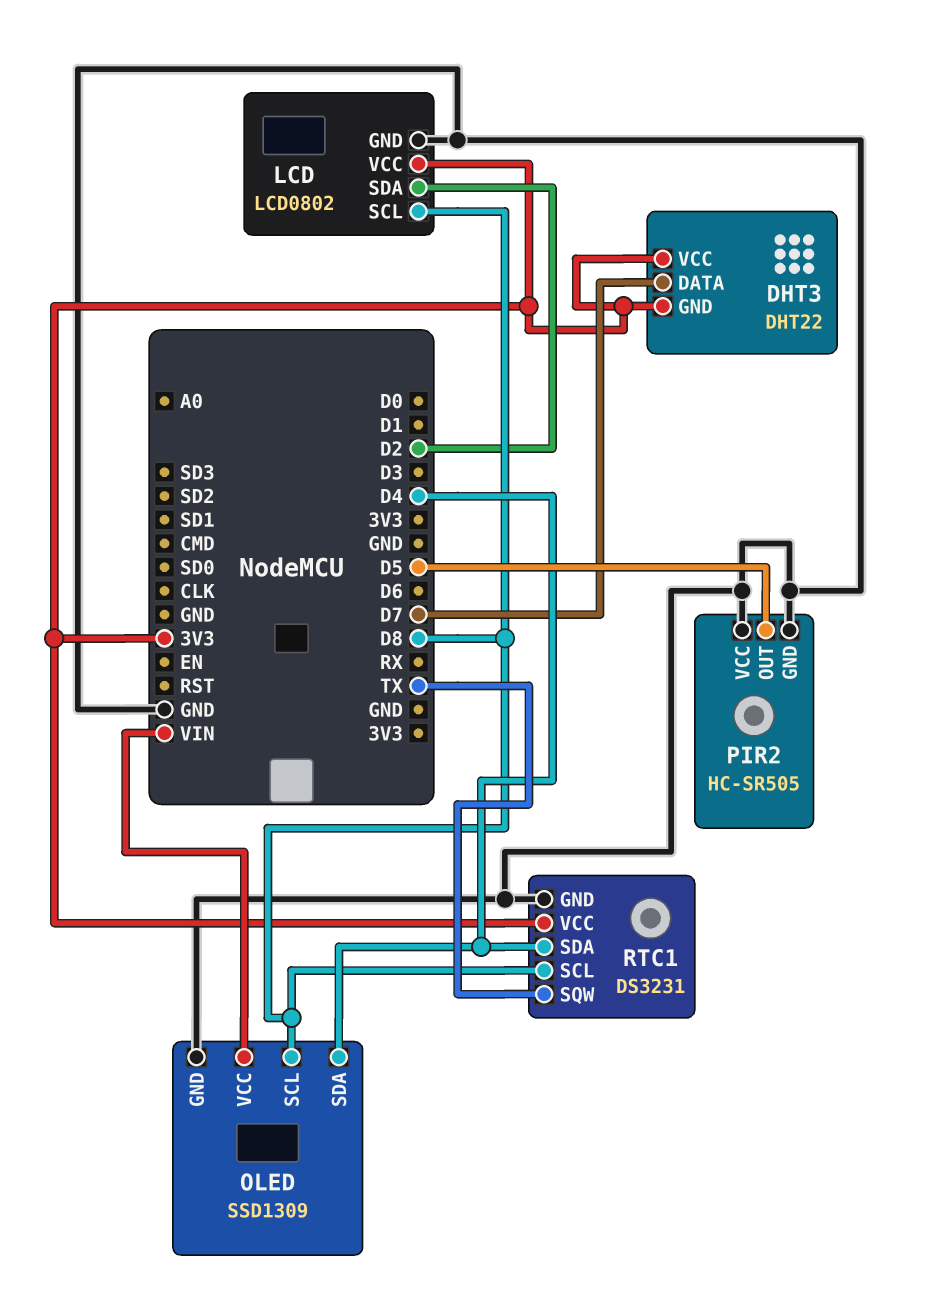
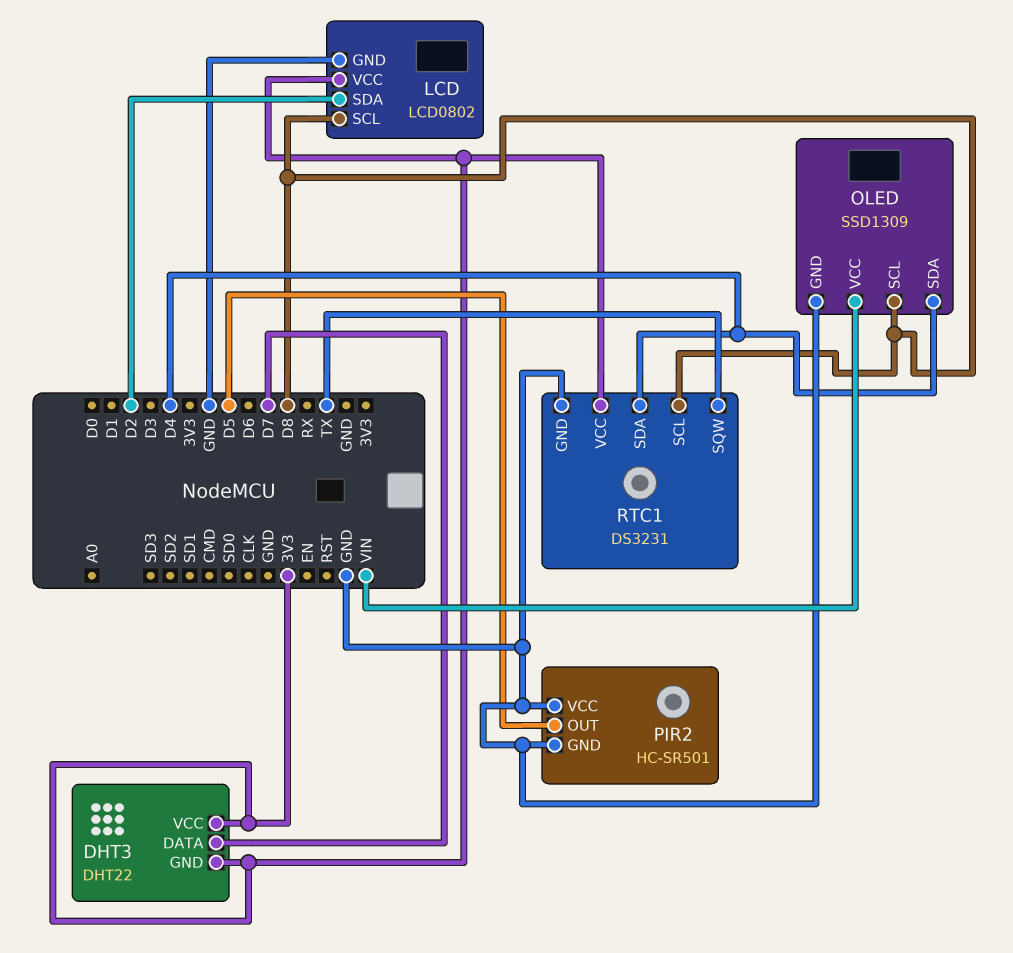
PIR2: HC-SR505 -> HC-SR501

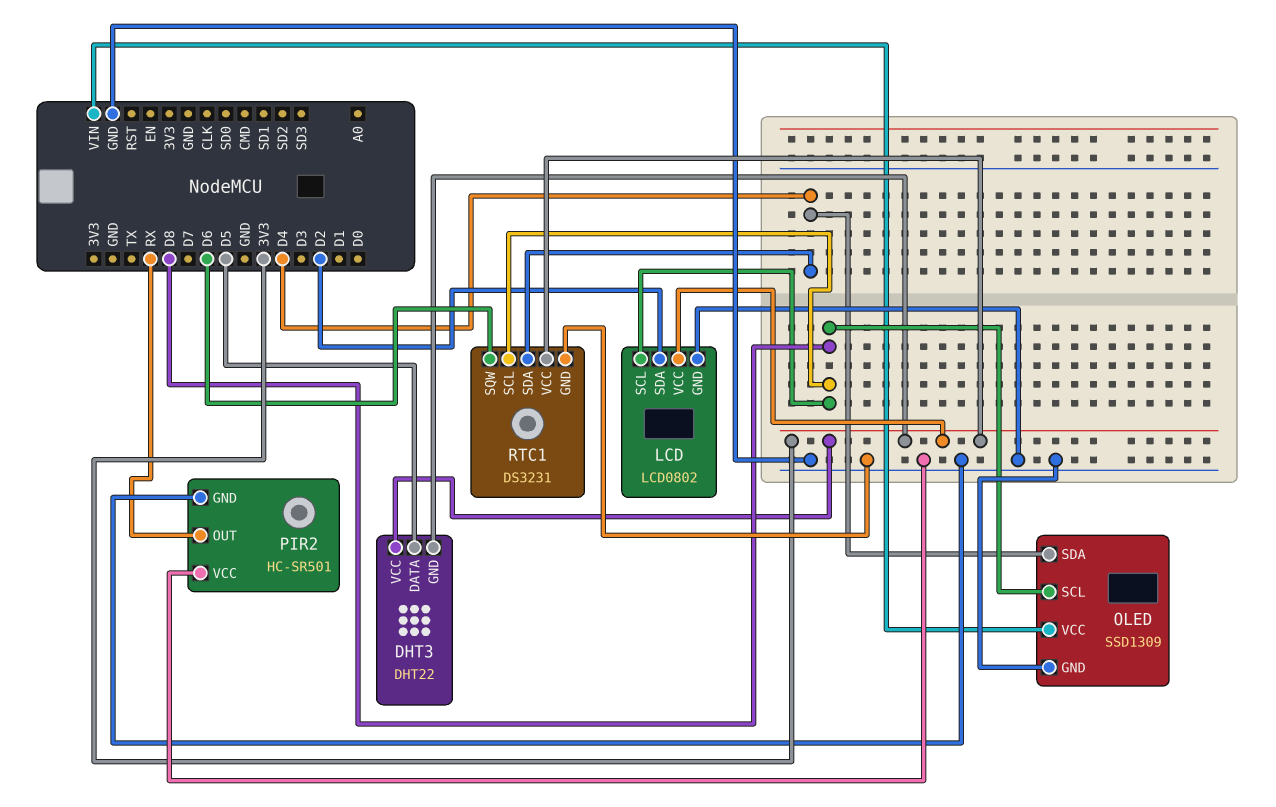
DHT3 pin DATA: D7 -> D5
PIR2 pin OUT: D5 -> RX
RTC1 pin SQW: TX -> D6

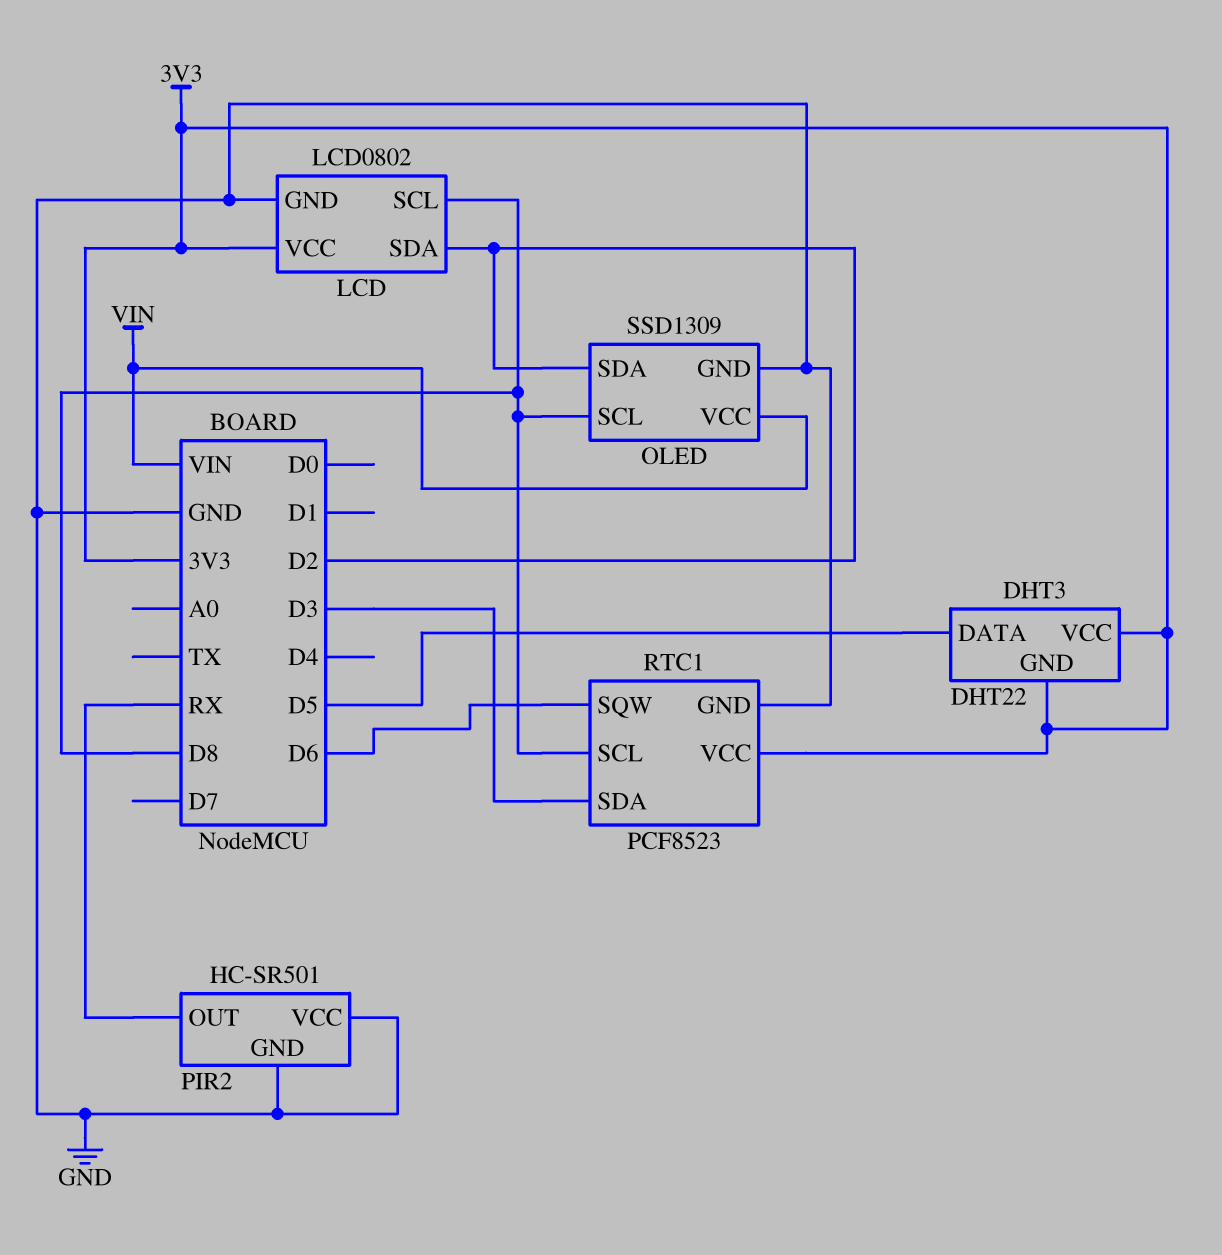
OLED pin SDA: D4 -> D2
RTC1: DS3231 -> PCF8523
RTC1 pin SDA: D4 -> D3

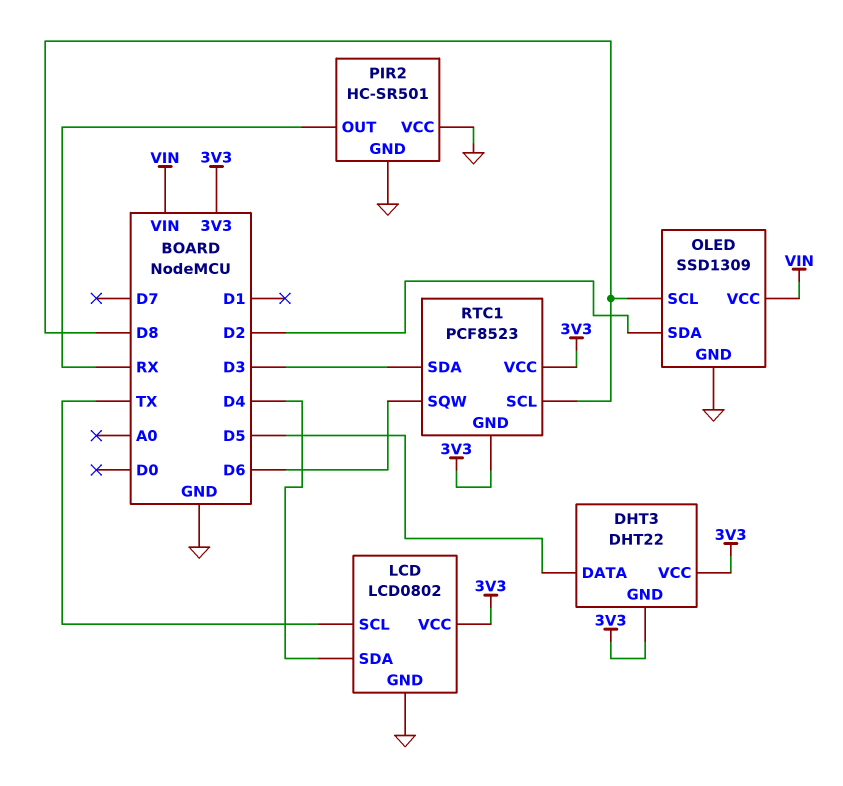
LCD pin SCL: D8 -> TX
LCD pin SDA: D2 -> D4
RTC1 pin GND: GND -> 3V3

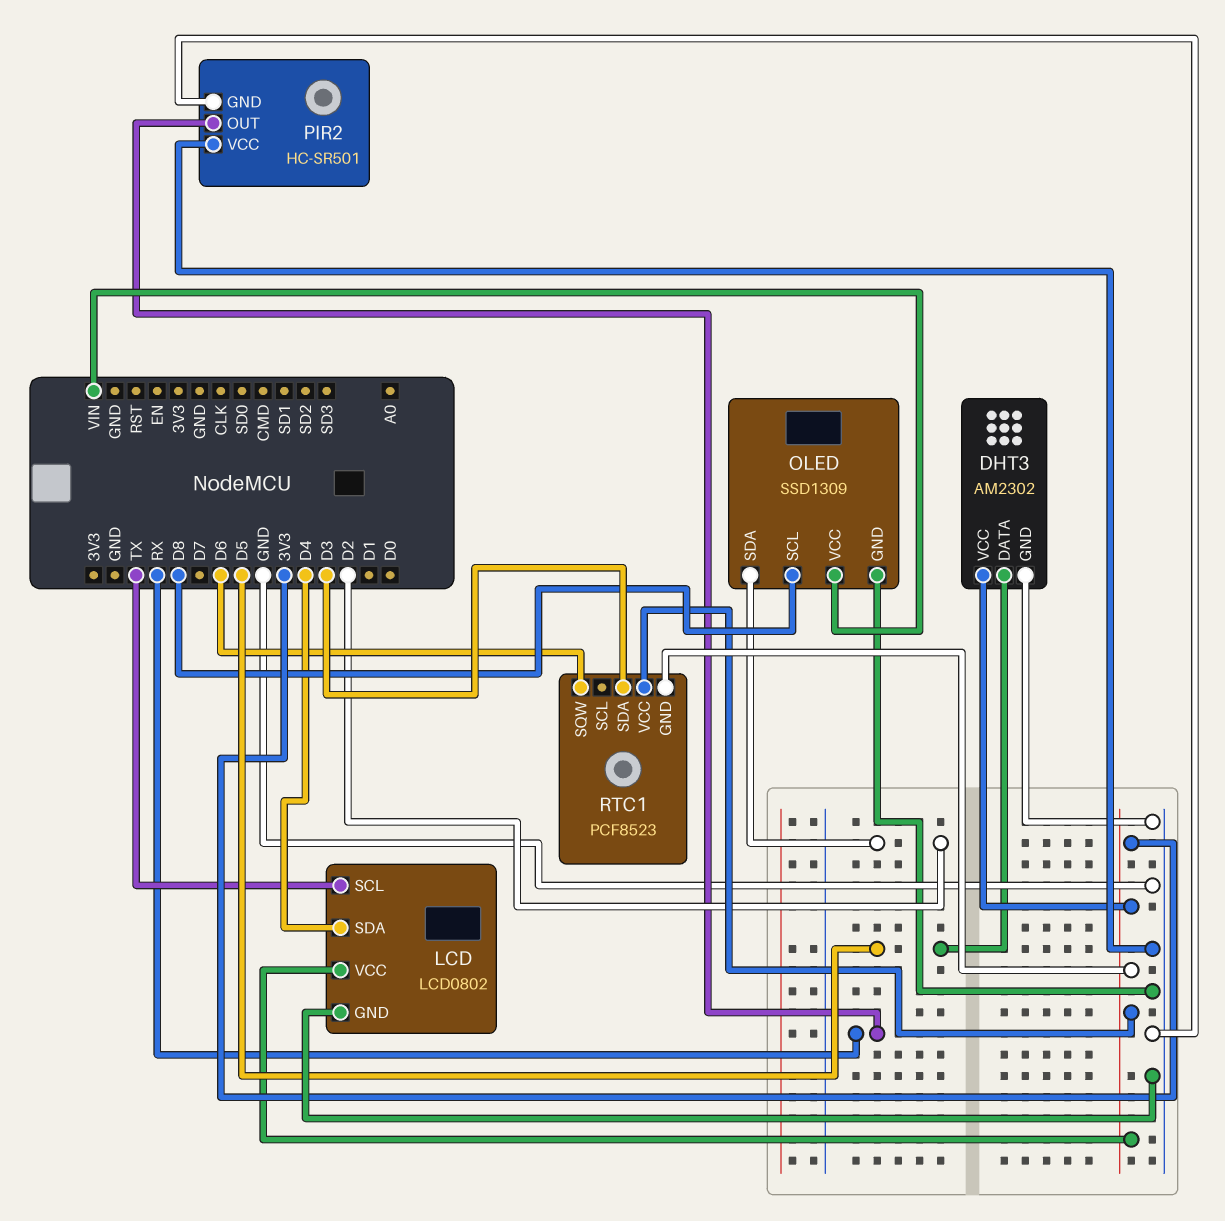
DHT3: DHT22 -> AM2302
DHT3 pin GND: 3V3 -> GND
RTC1 pin SCL: D8 -> none

